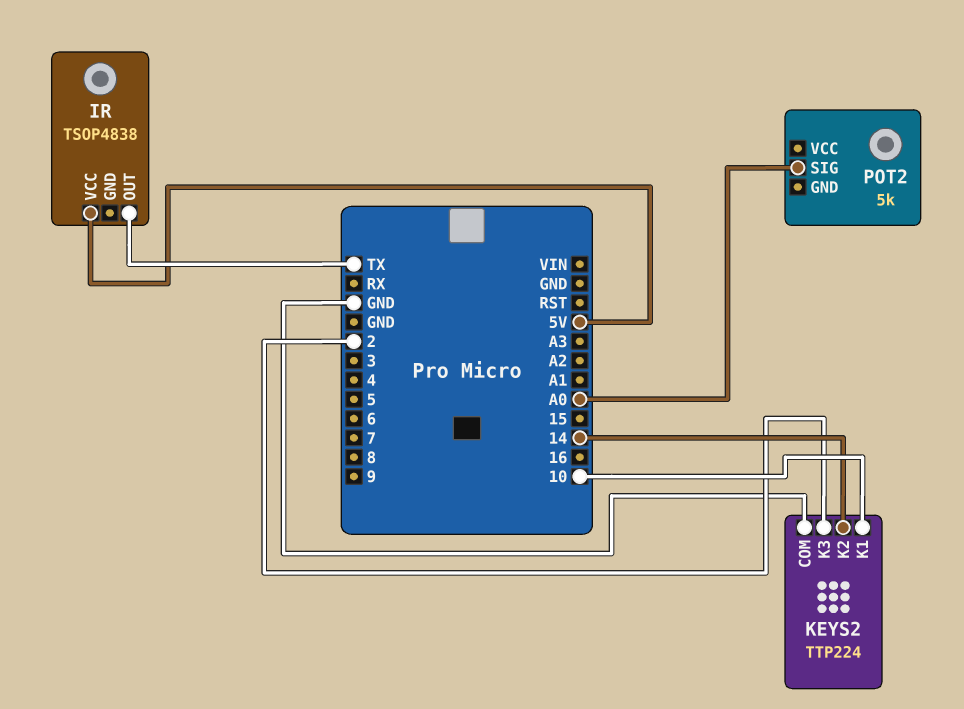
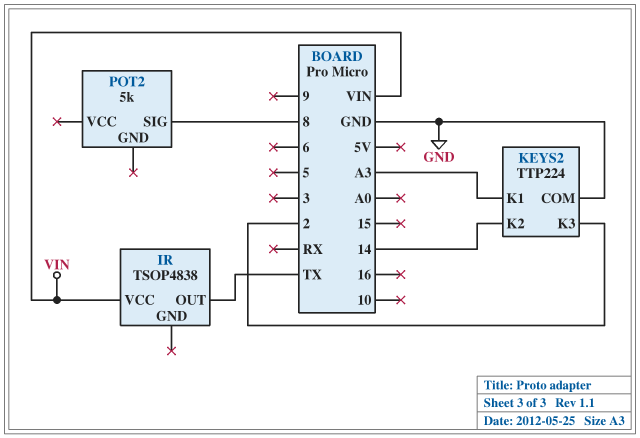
IR pin VCC: 5V -> VIN
KEYS2 pin K1: 10 -> A3
POT2 pin SIG: A0 -> 8

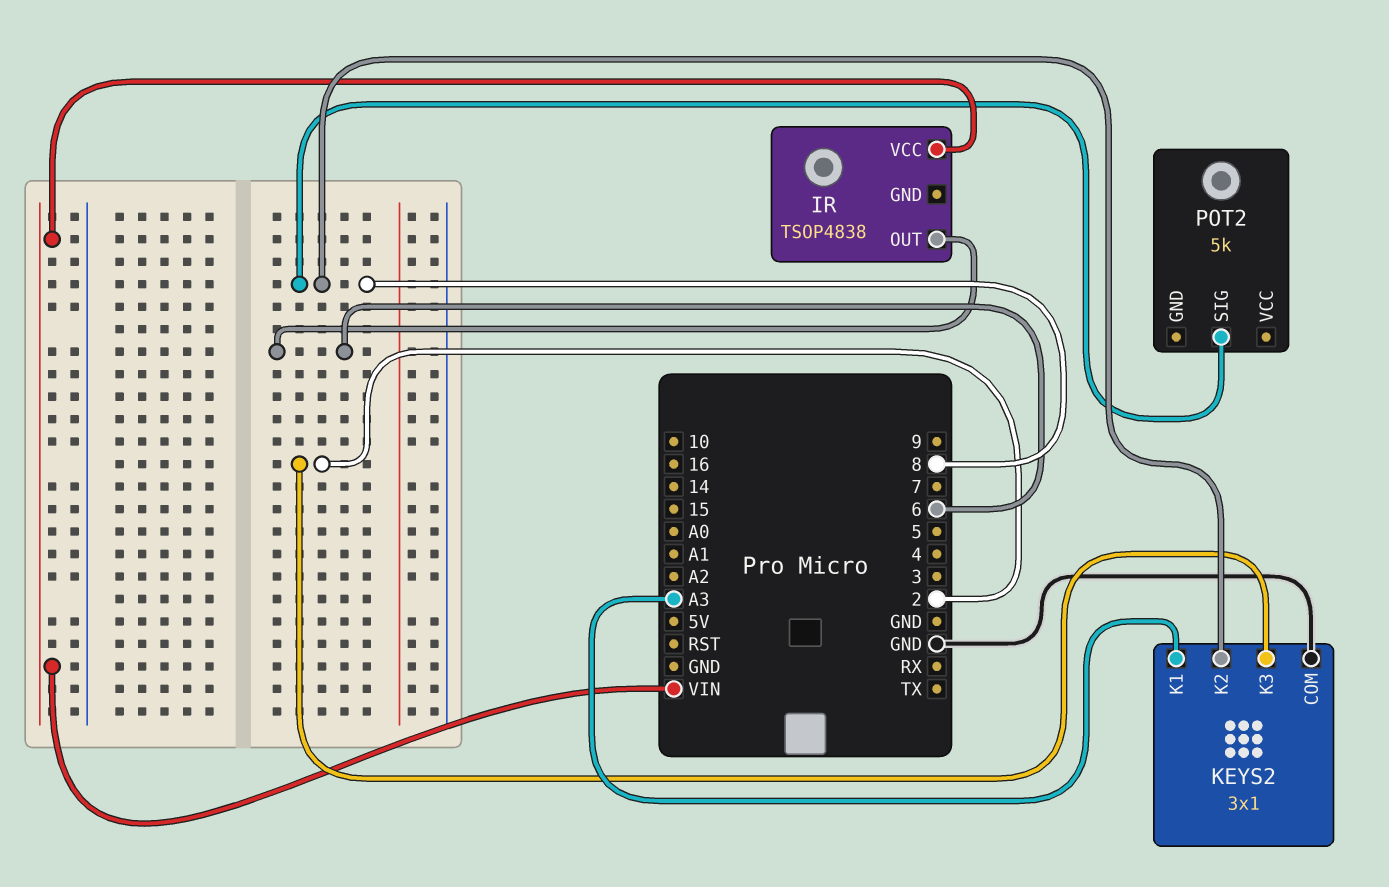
IR pin OUT: TX -> 6
KEYS2: TTP224 -> 3x1
KEYS2 pin K2: 14 -> 8

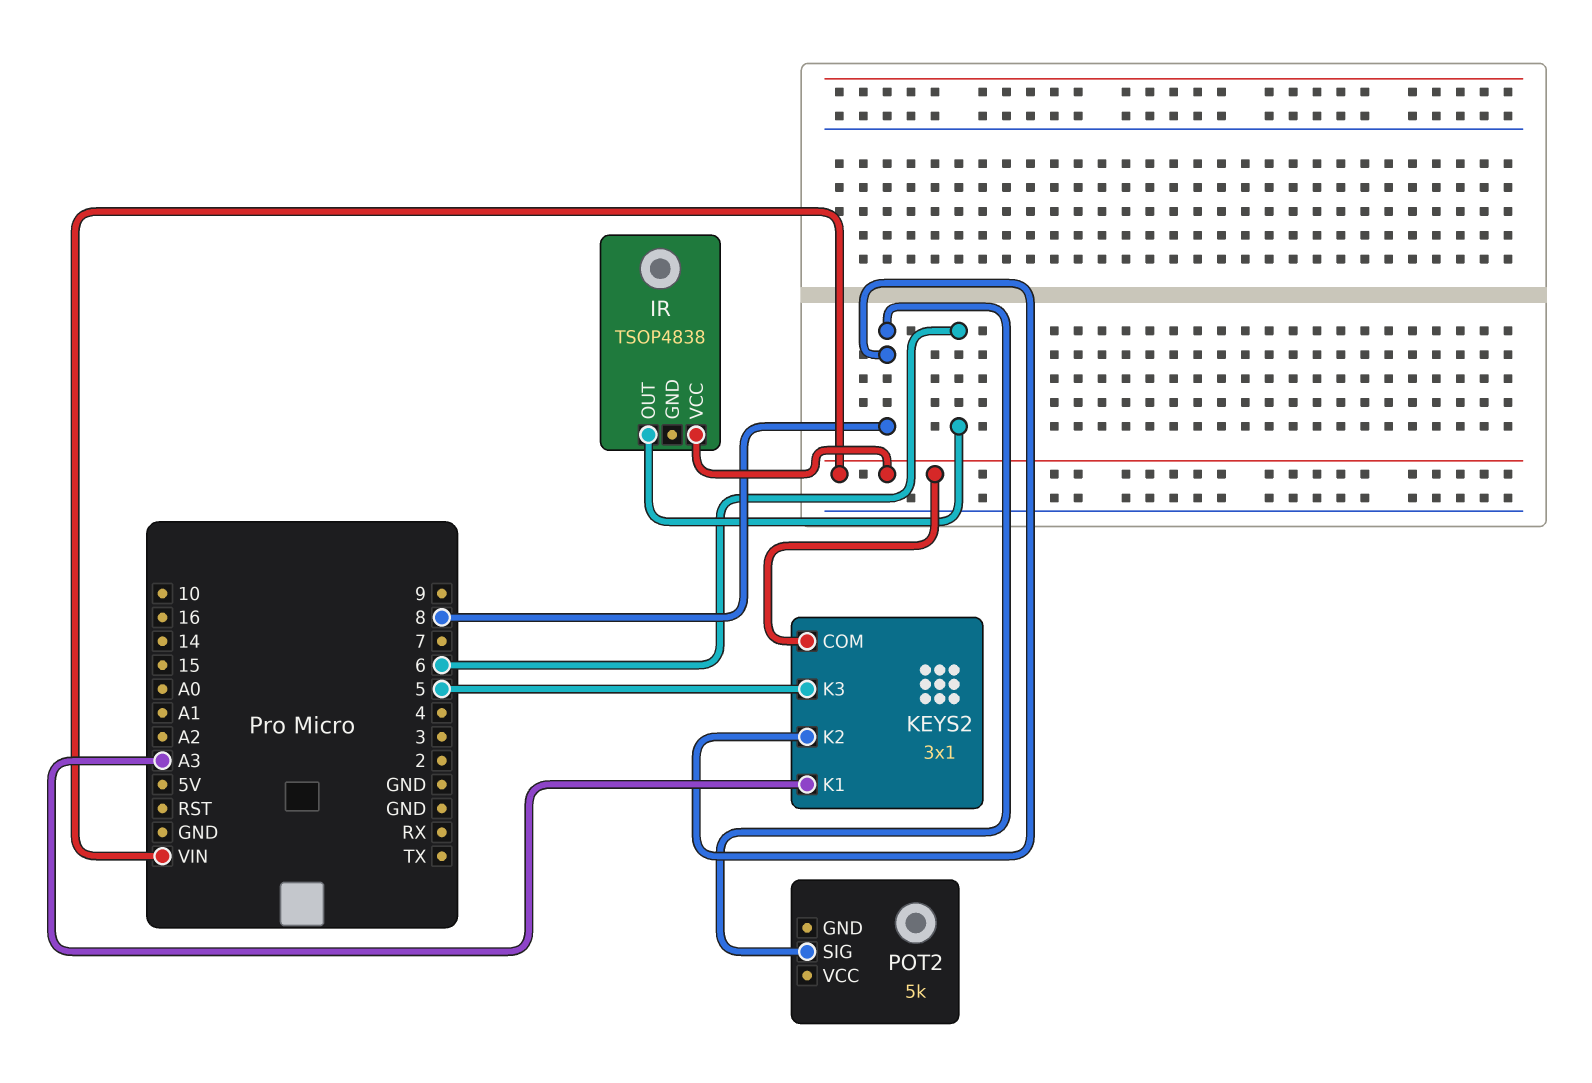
KEYS2 pin COM: GND -> VIN
KEYS2 pin K3: 2 -> 5

